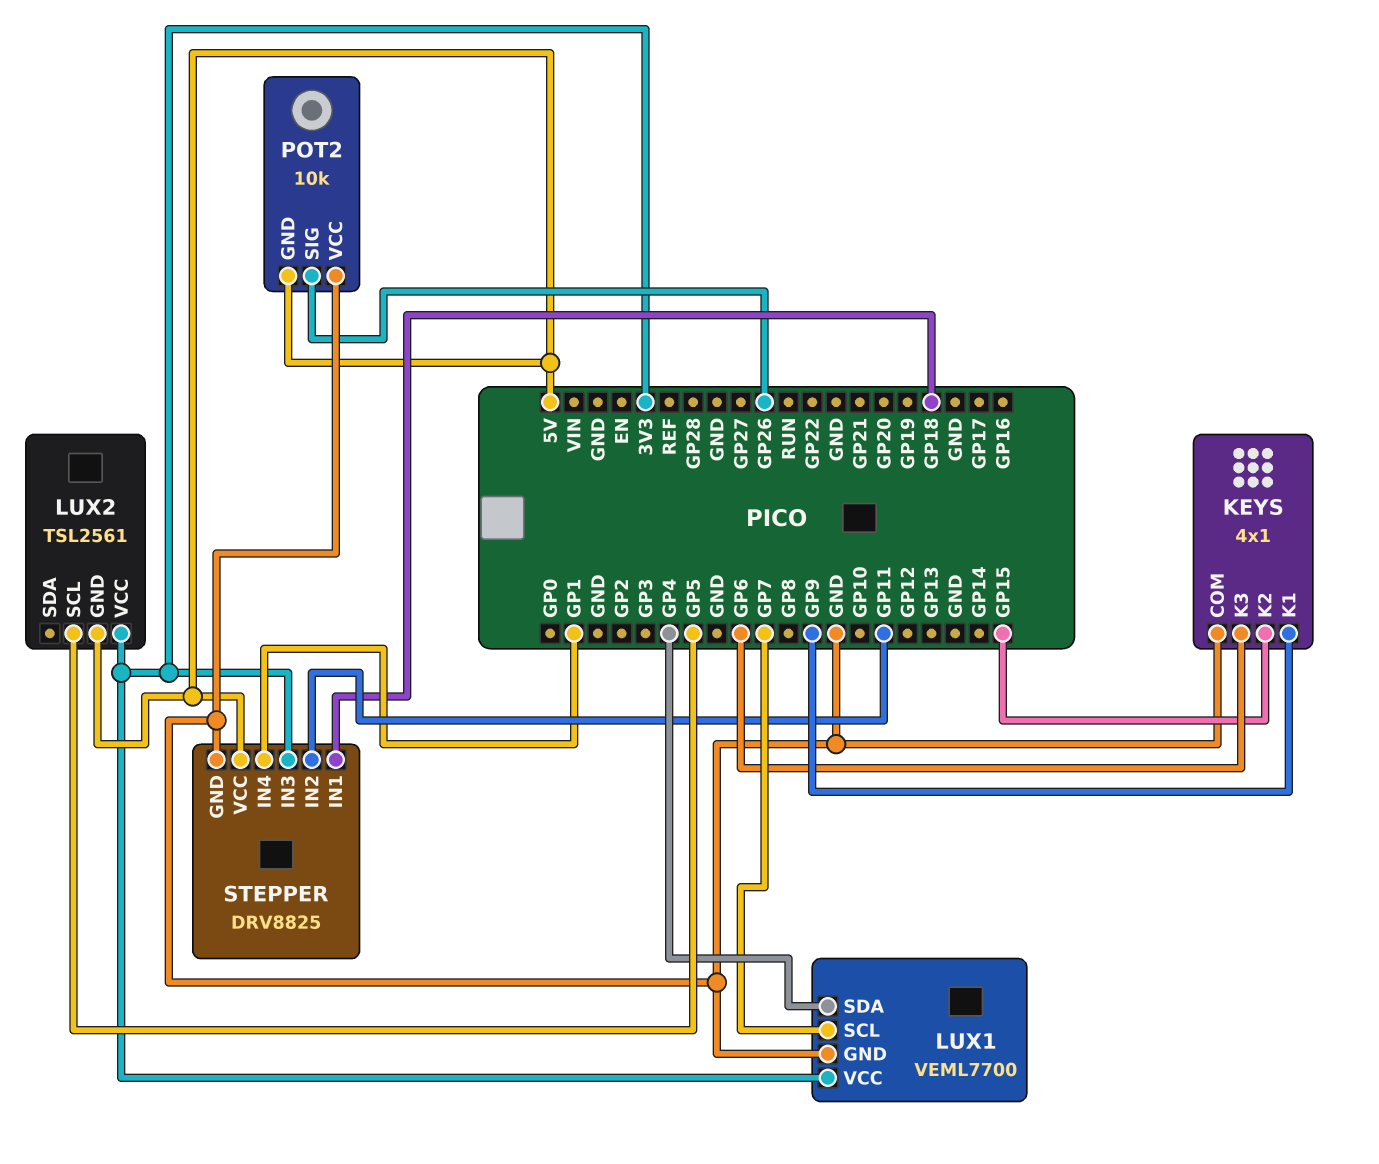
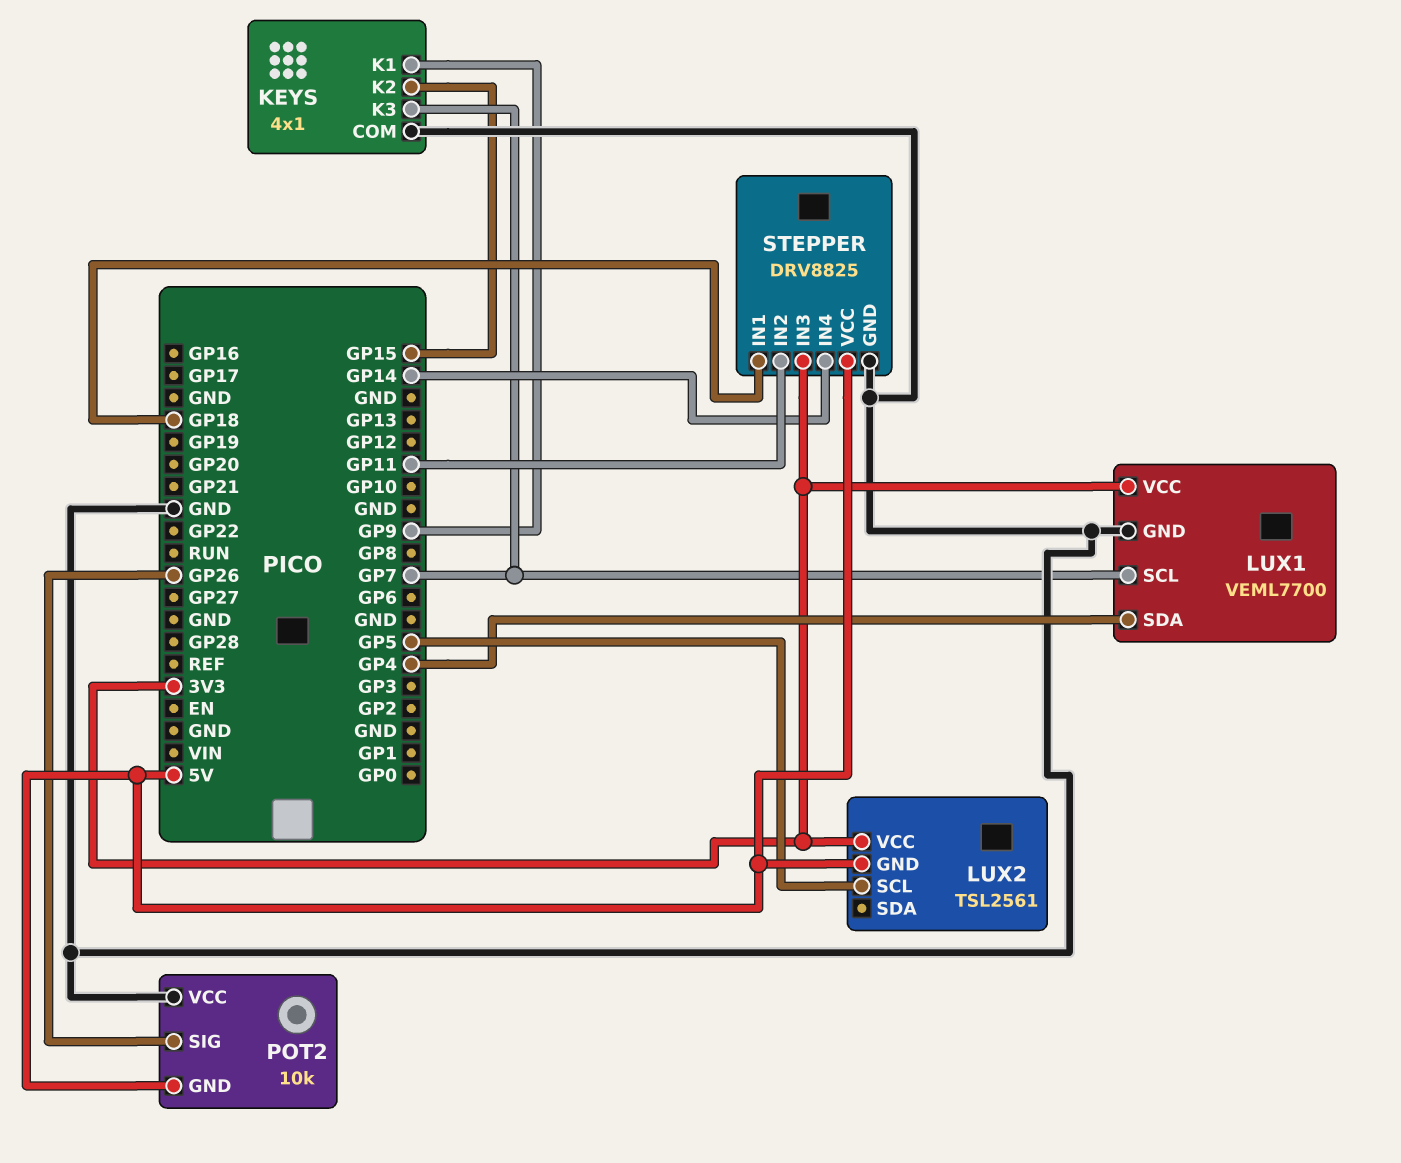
KEYS pin K3: GP6 -> GP7
STEPPER pin IN4: GP1 -> GP14

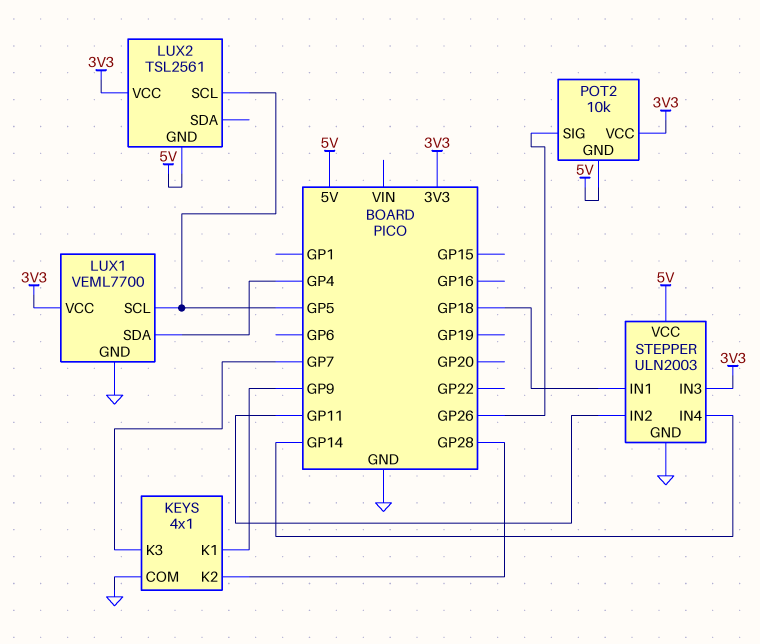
KEYS pin K2: GP15 -> GP28
LUX1 pin SCL: GP7 -> GP5
POT2 pin VCC: GND -> 3V3
STEPPER: DRV8825 -> ULN2003

